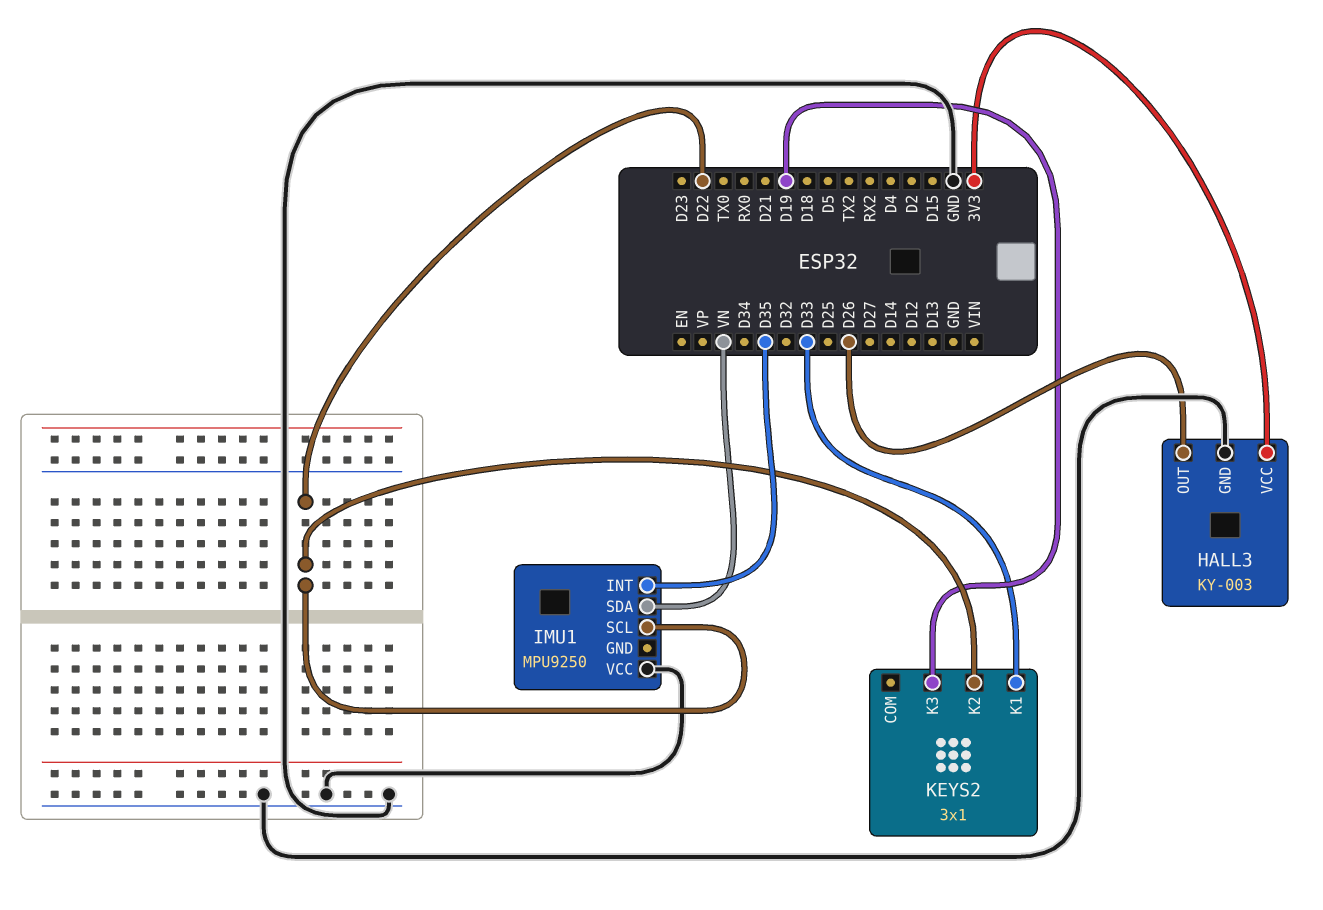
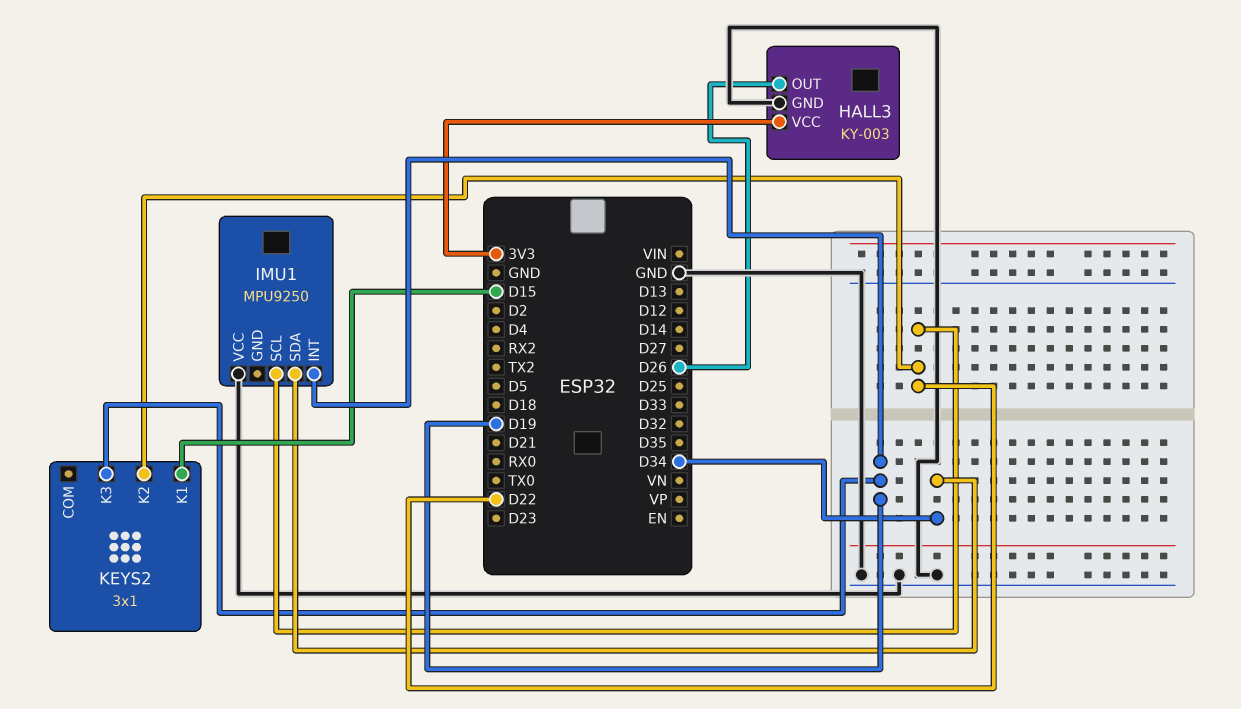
IMU1 pin INT: D35 -> D19
IMU1 pin SDA: VN -> D34
KEYS2 pin K1: D33 -> D15

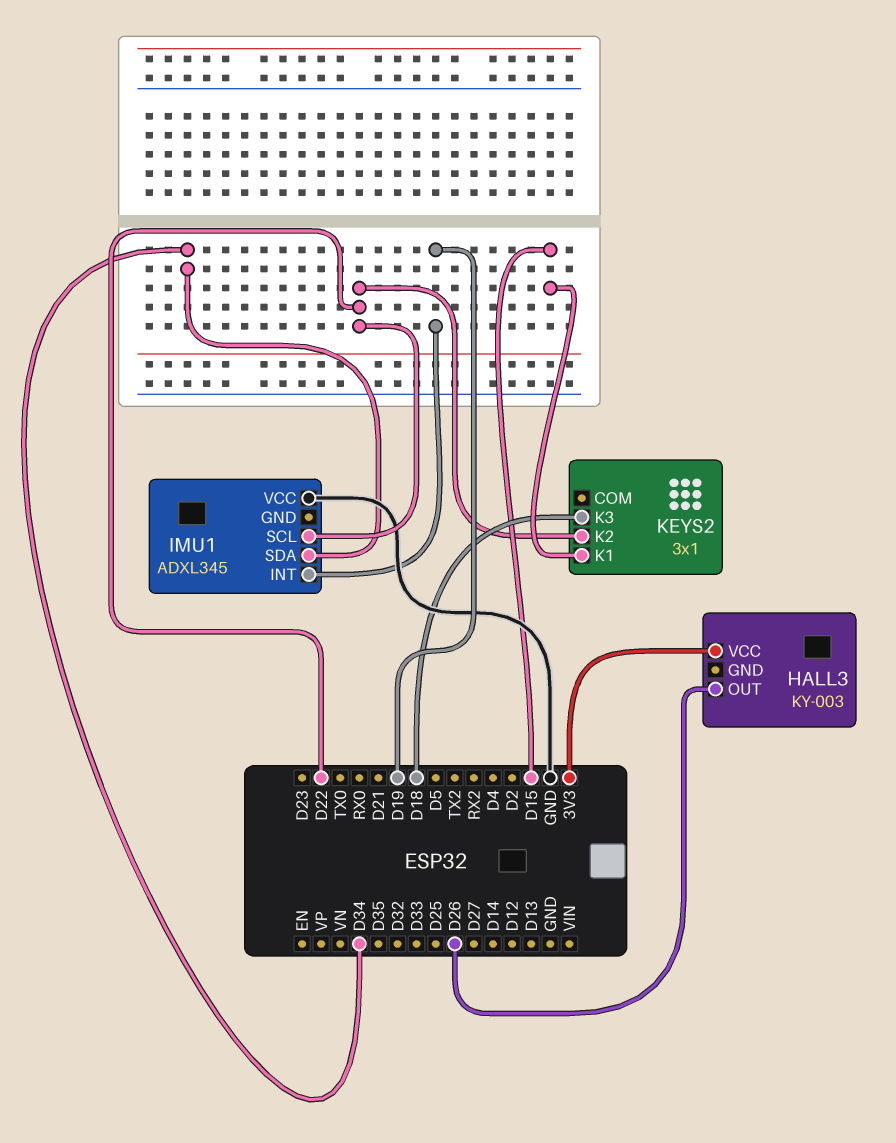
HALL3 pin GND: GND -> none
IMU1: MPU9250 -> ADXL345
KEYS2 pin K3: D19 -> D18

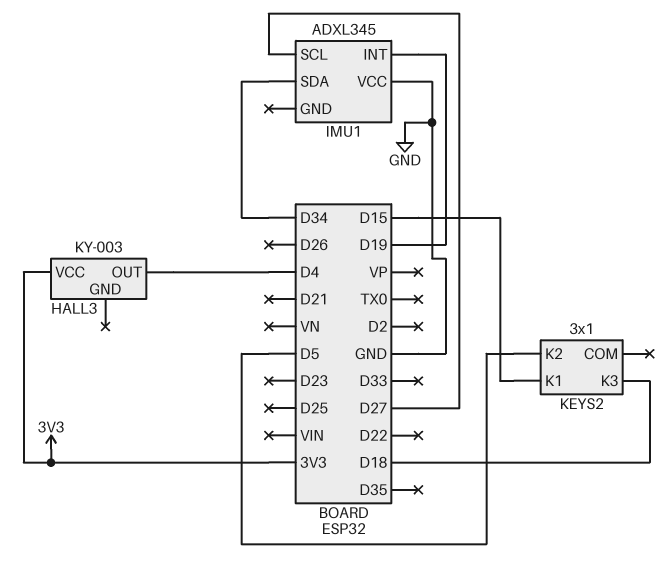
HALL3 pin OUT: D26 -> D4
IMU1 pin SCL: D22 -> D27
KEYS2 pin K2: D22 -> D5

